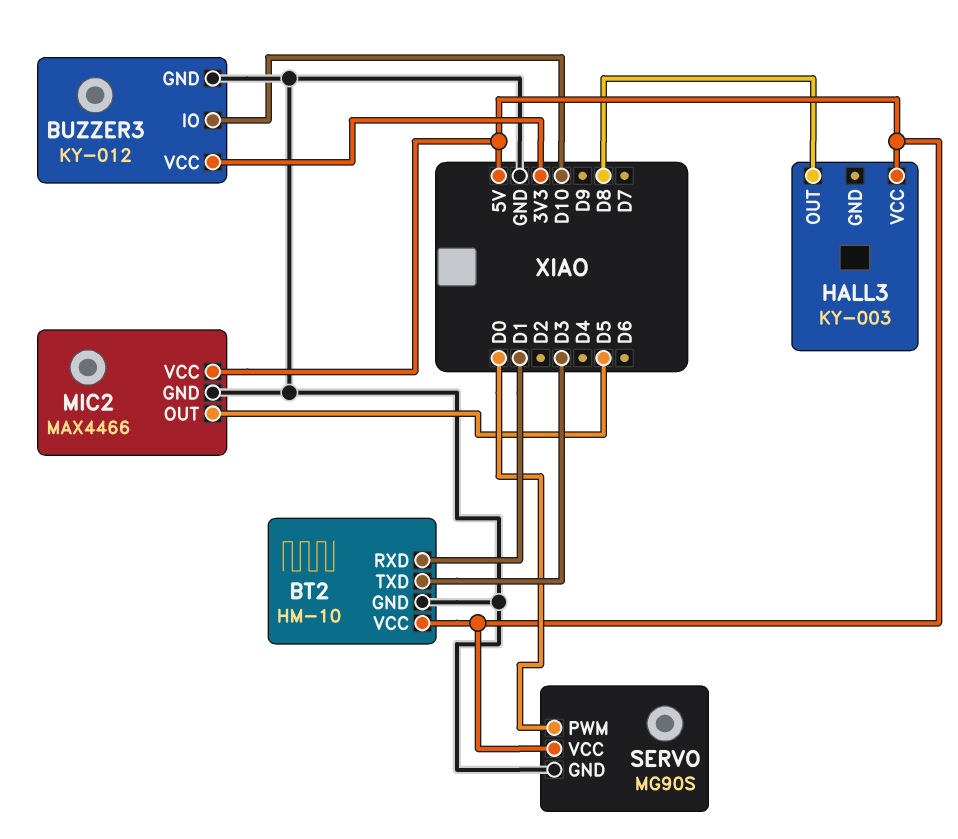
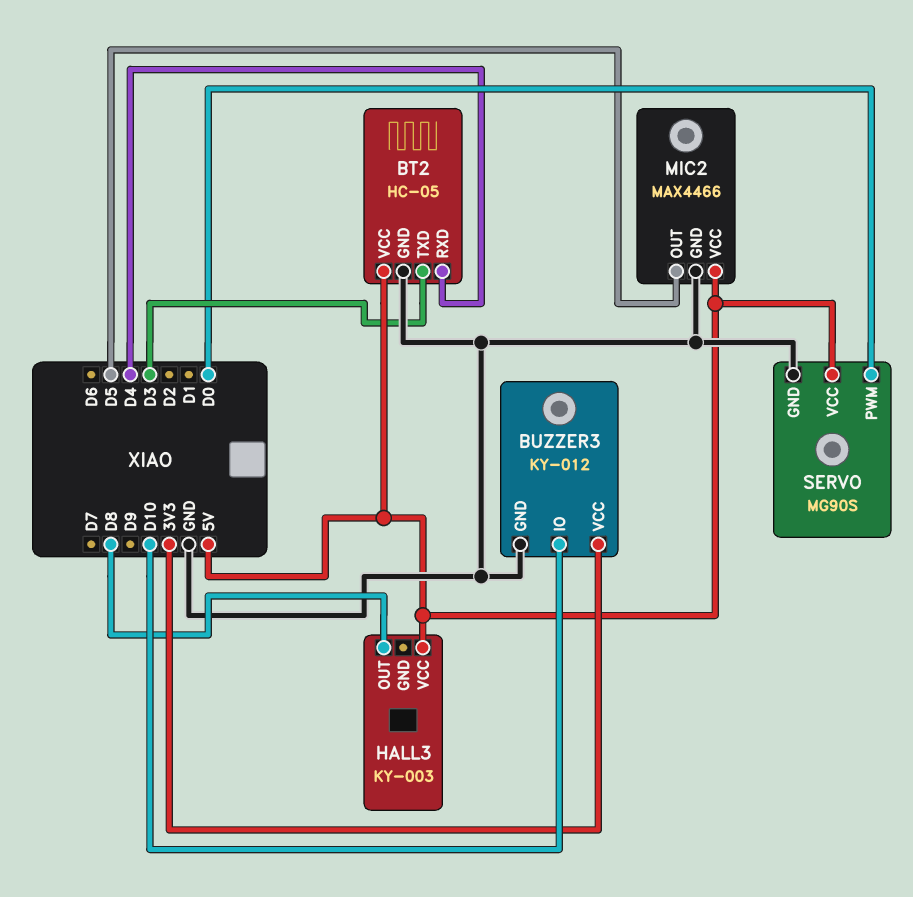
BT2: HM-10 -> HC-05
BT2 pin RXD: D1 -> D4

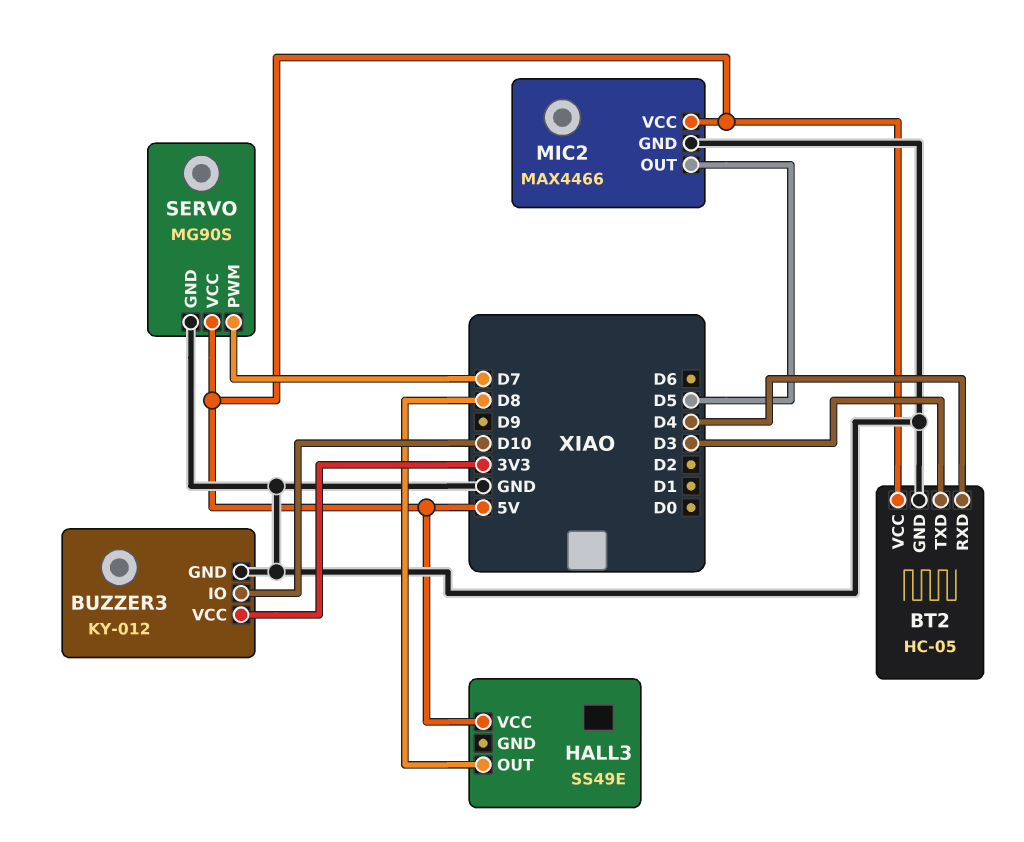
HALL3: KY-003 -> SS49E
SERVO pin PWM: D0 -> D7

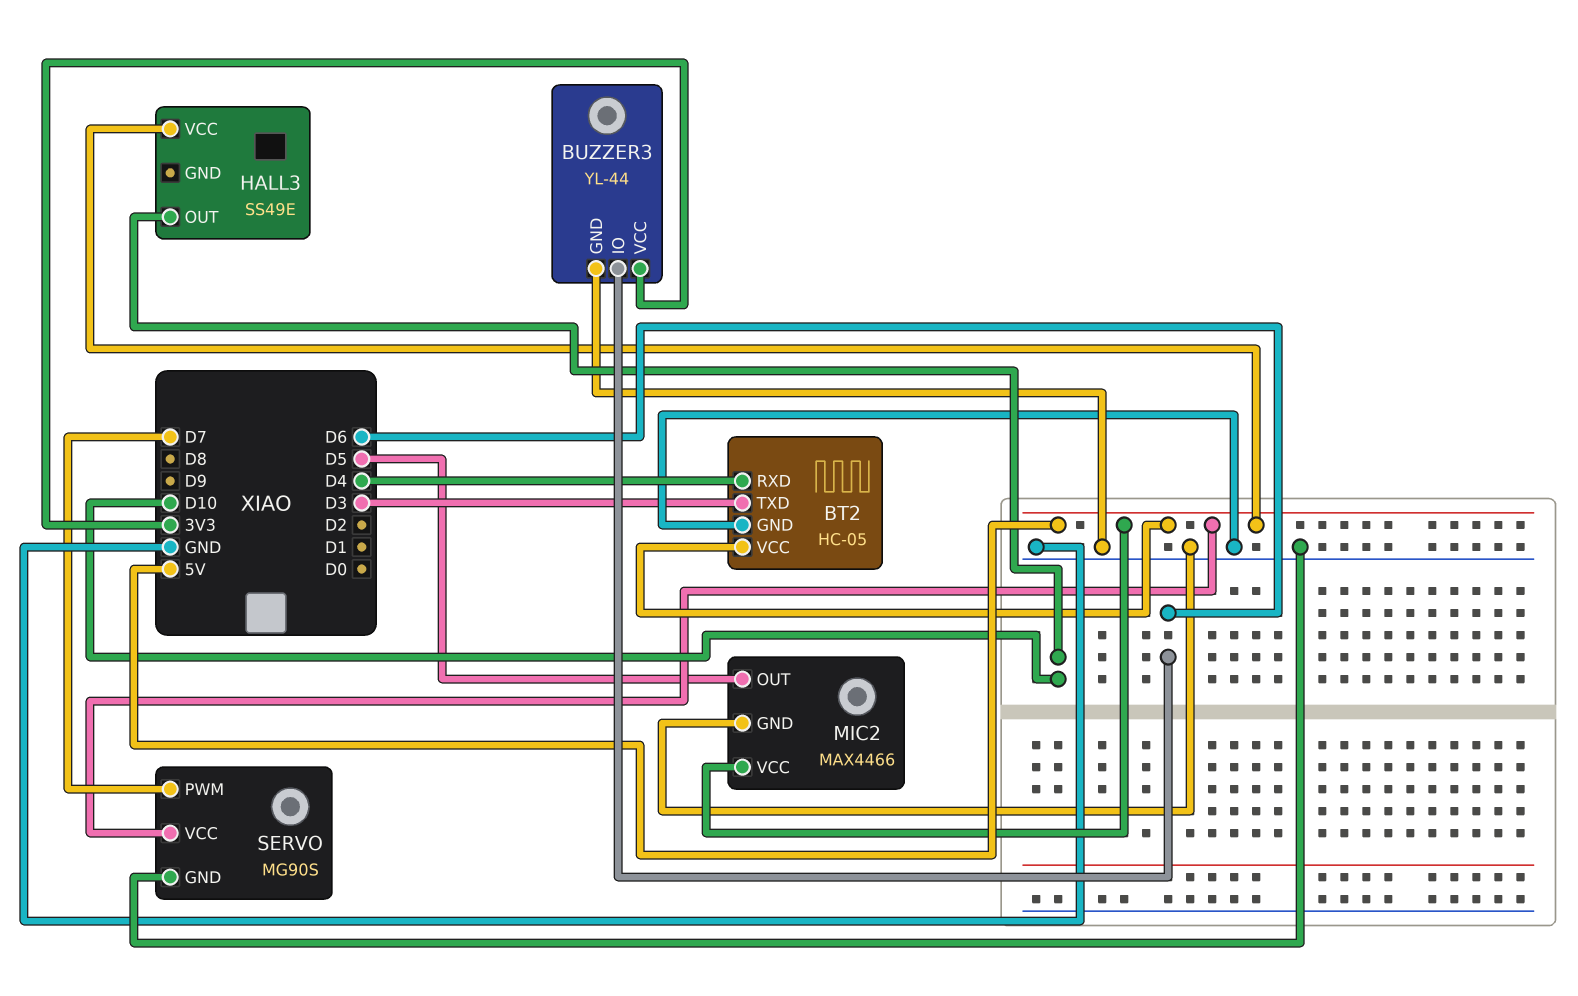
BUZZER3: KY-012 -> YL-44
BUZZER3 pin IO: D10 -> D6
HALL3 pin OUT: D8 -> D10

